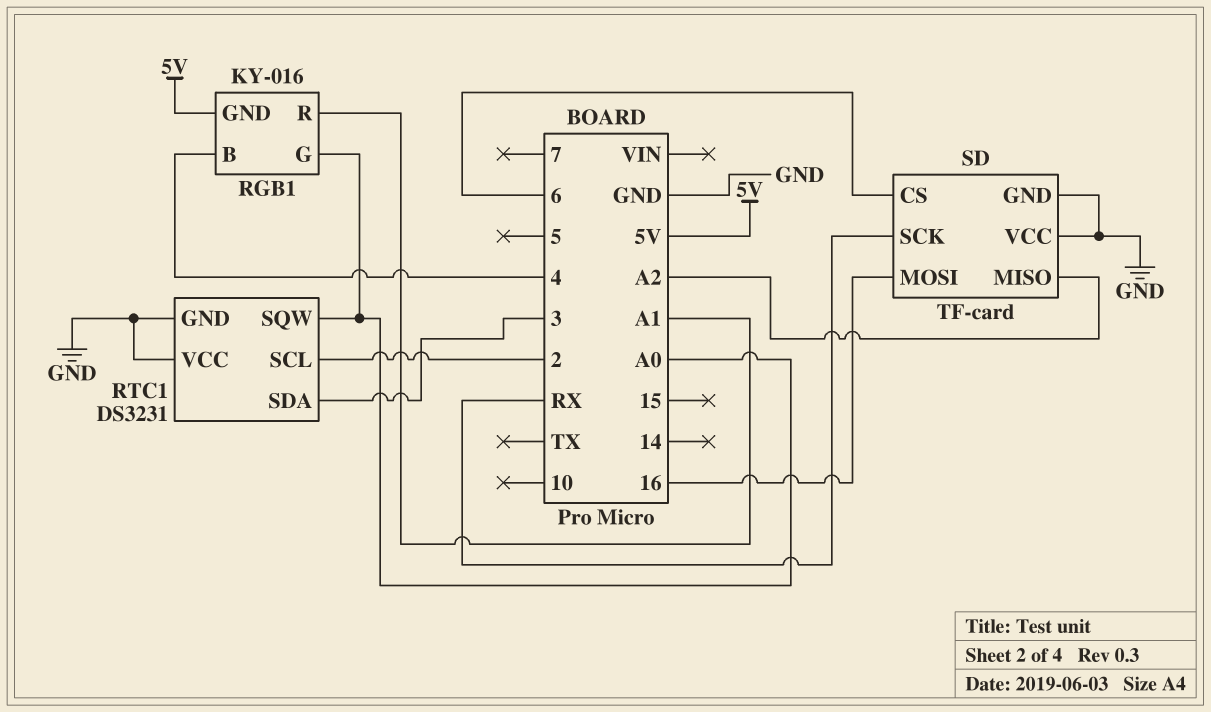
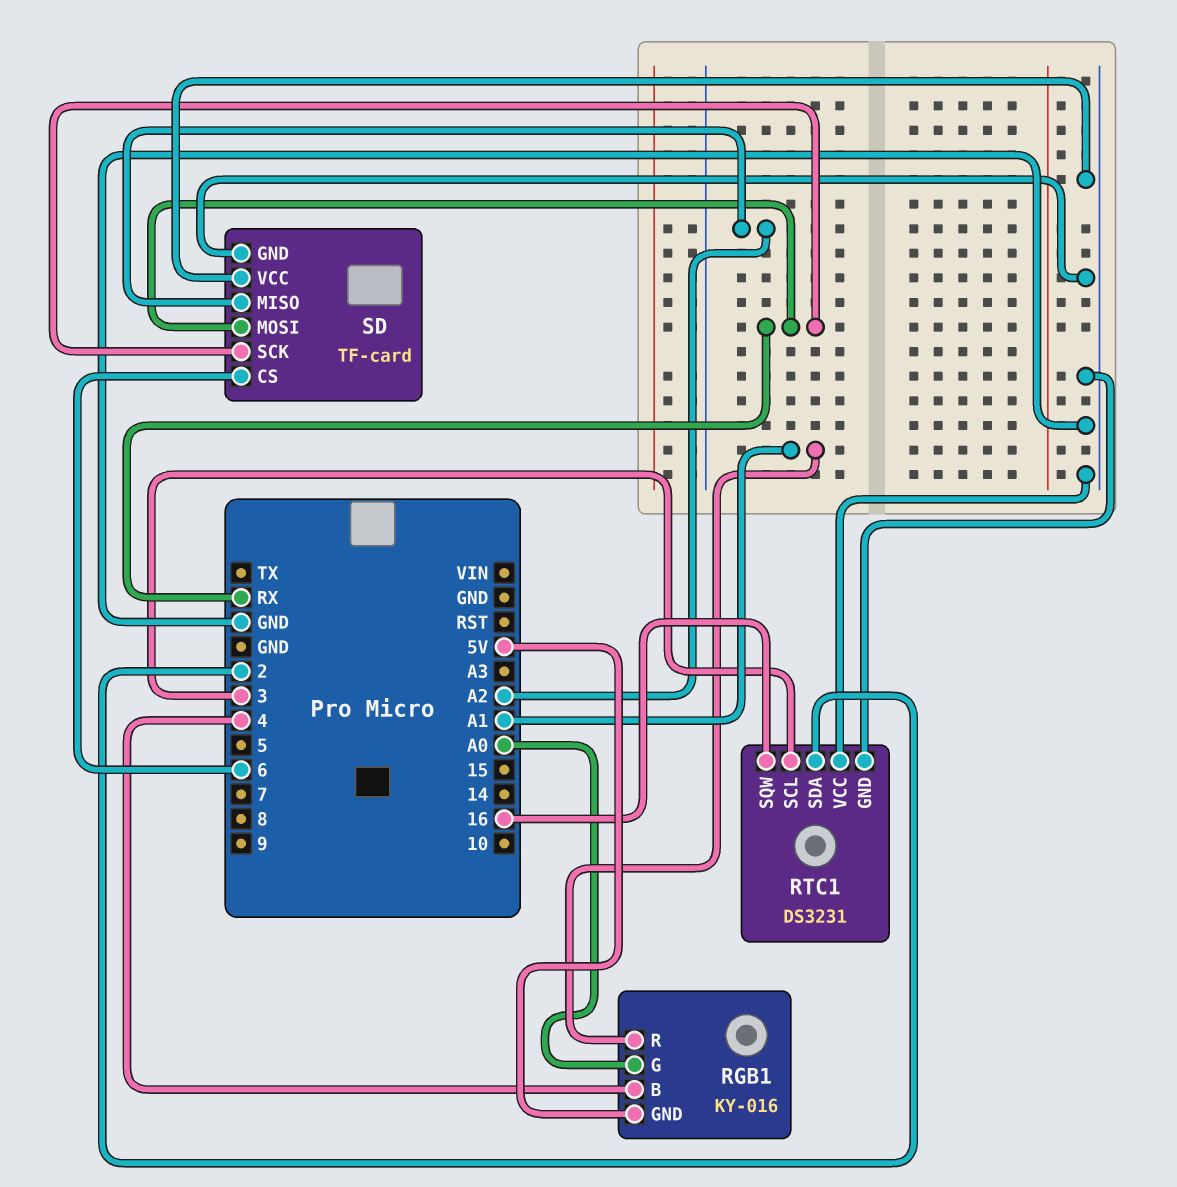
RTC1 pin SCL: 2 -> 3
RTC1 pin SDA: 3 -> 2
RTC1 pin SQW: A0 -> 16
SD pin MOSI: 16 -> RX

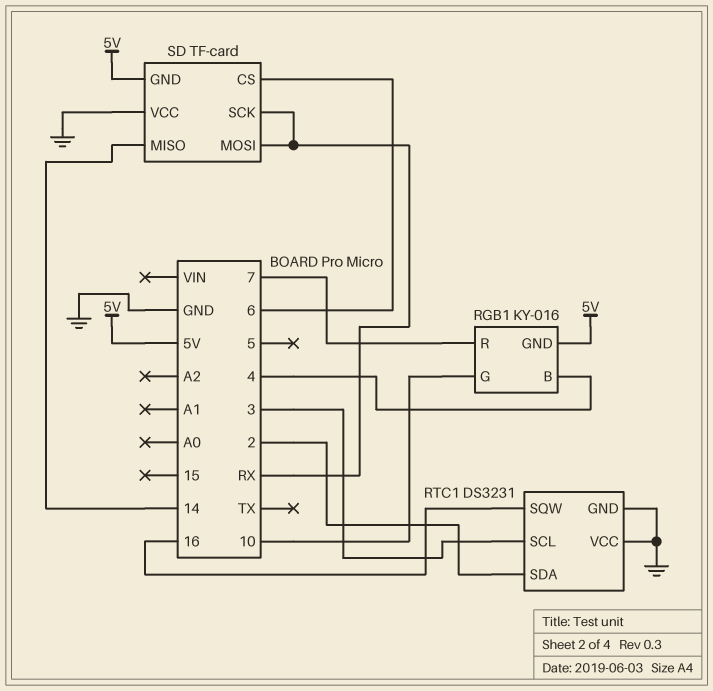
RGB1 pin G: A0 -> 10
RGB1 pin R: A1 -> 7
SD pin GND: GND -> 5V
SD pin MISO: A2 -> 14

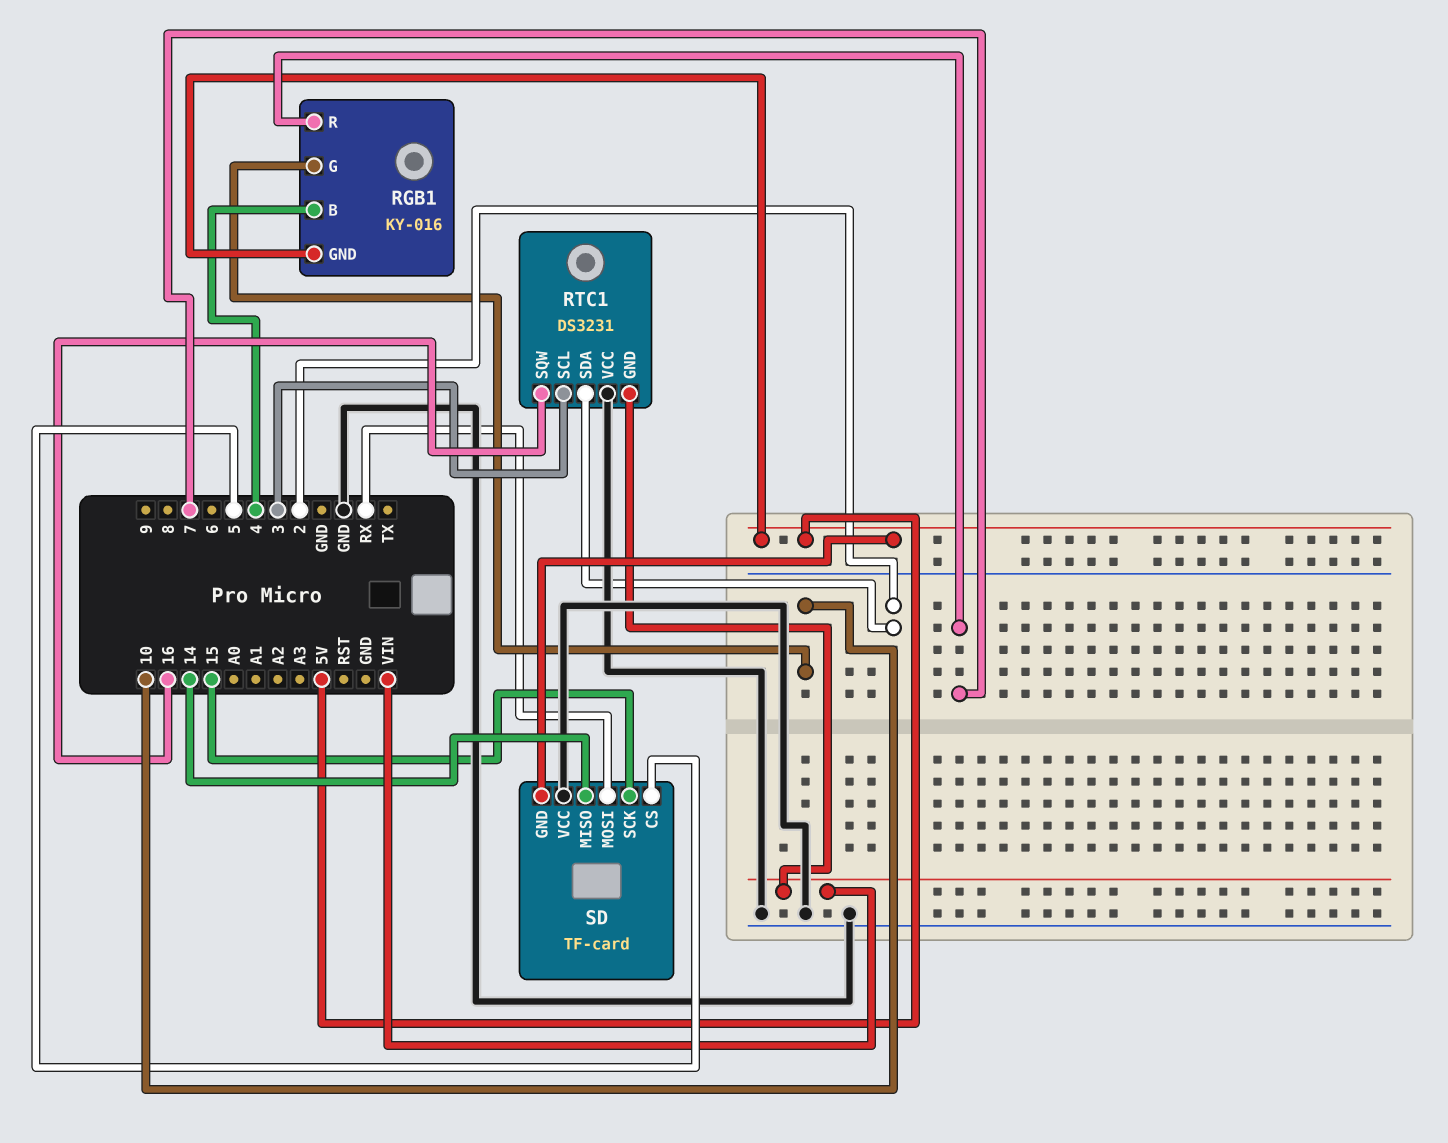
RTC1 pin GND: GND -> VIN
SD pin CS: 6 -> 5
SD pin SCK: RX -> 15

